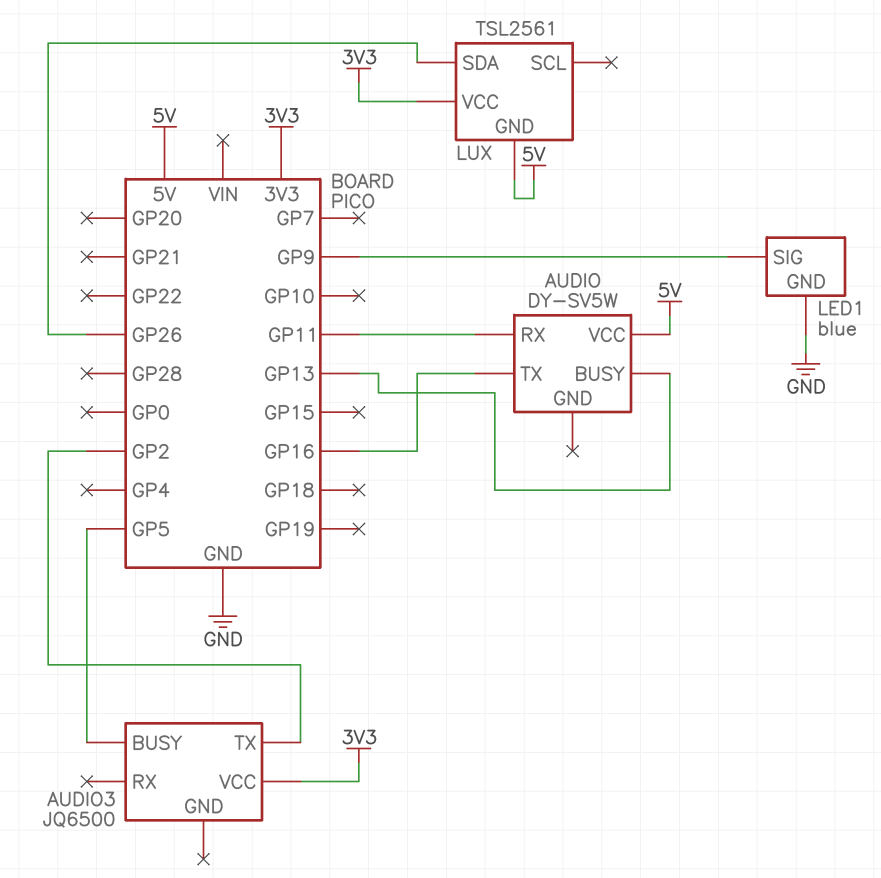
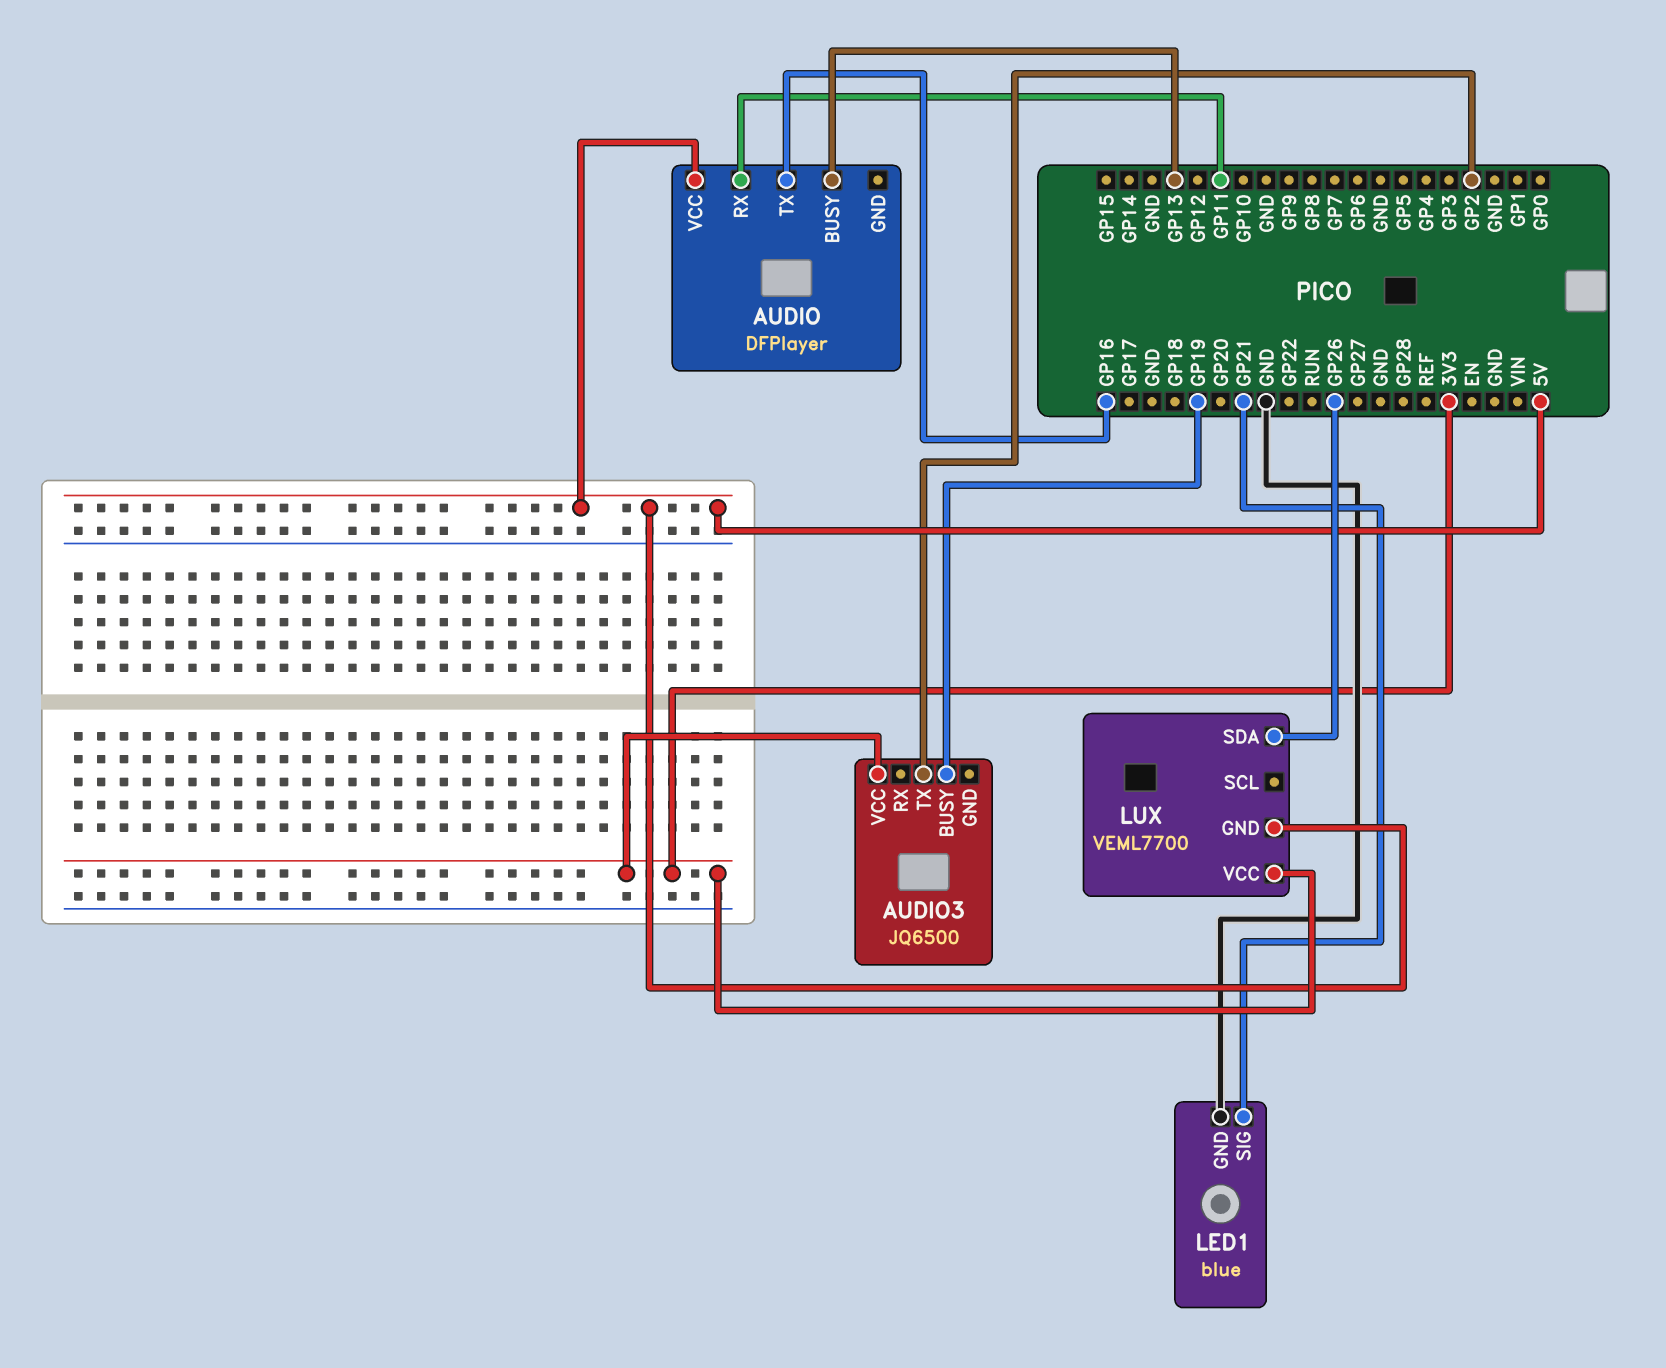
AUDIO: DY-SV5W -> DFPlayer
AUDIO3 pin BUSY: GP5 -> GP19
LED1 pin SIG: GP9 -> GP21
LUX: TSL2561 -> VEML7700

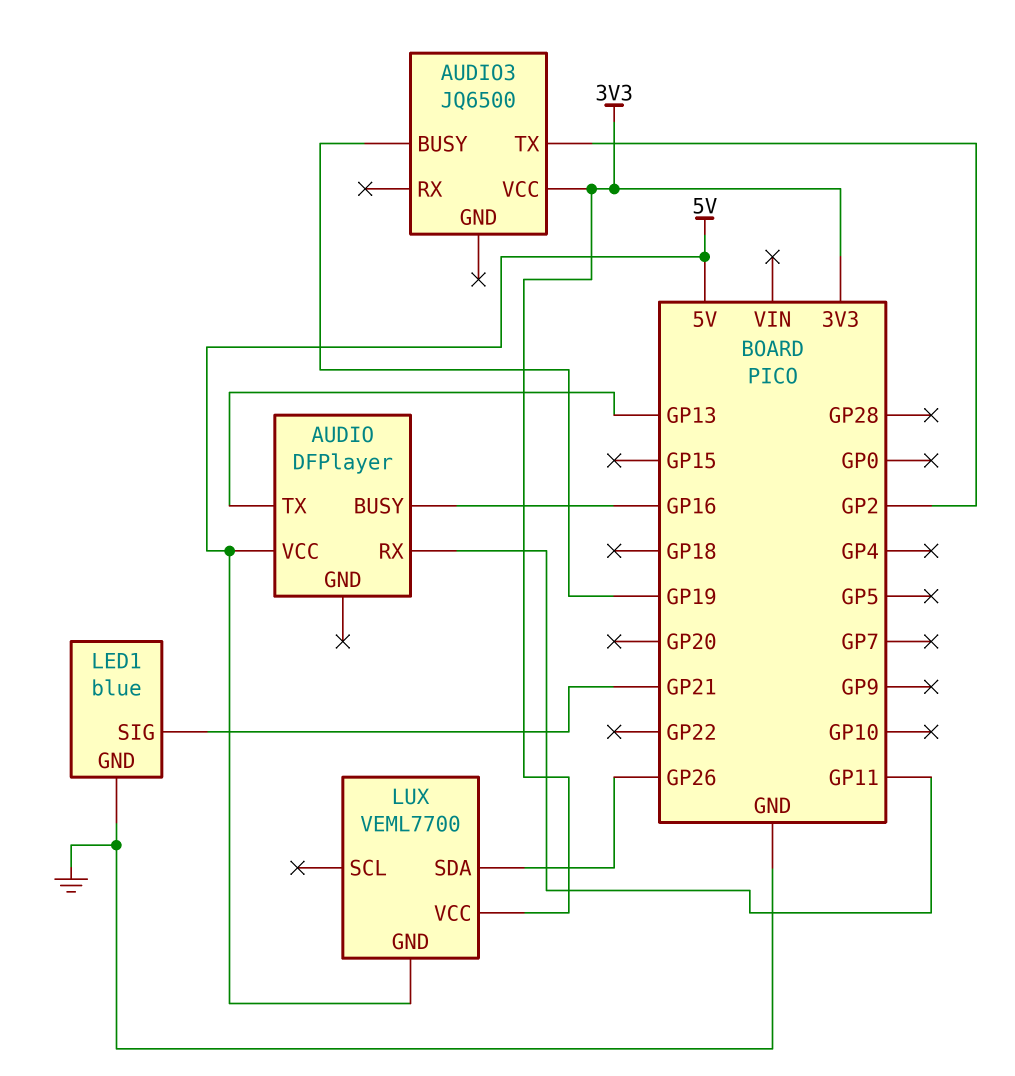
AUDIO pin BUSY: GP13 -> GP16
AUDIO pin TX: GP16 -> GP13

